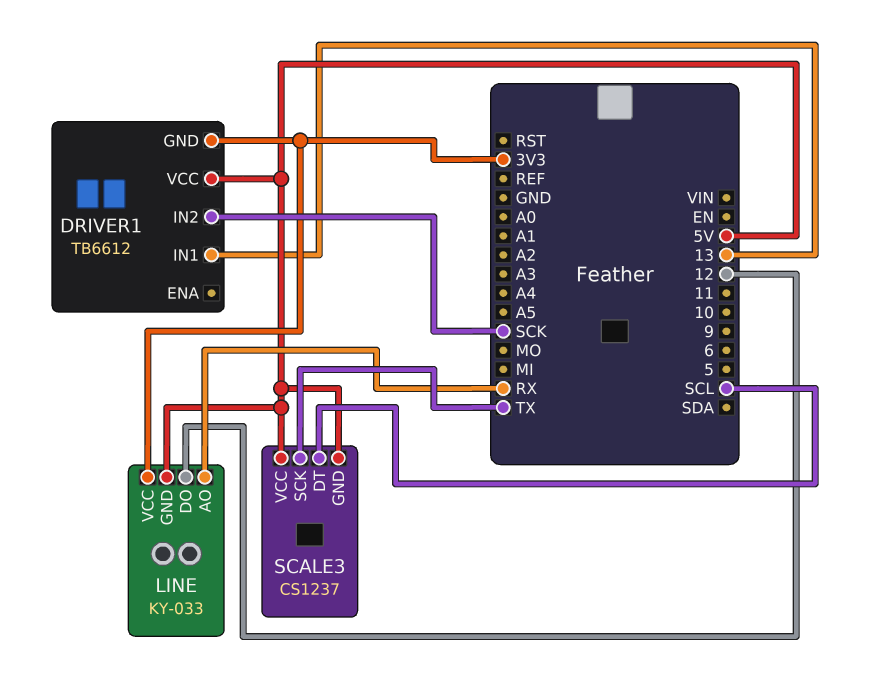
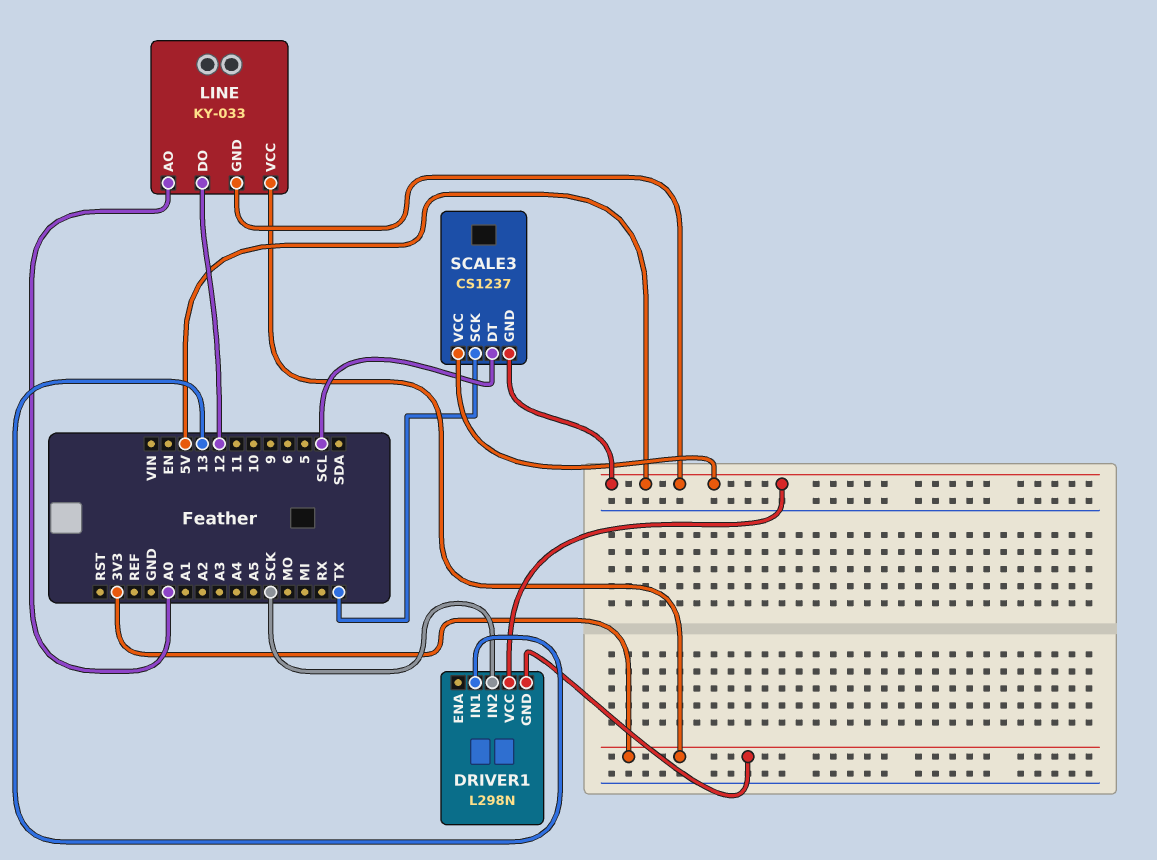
DRIVER1: TB6612 -> L298N
LINE pin AO: RX -> A0

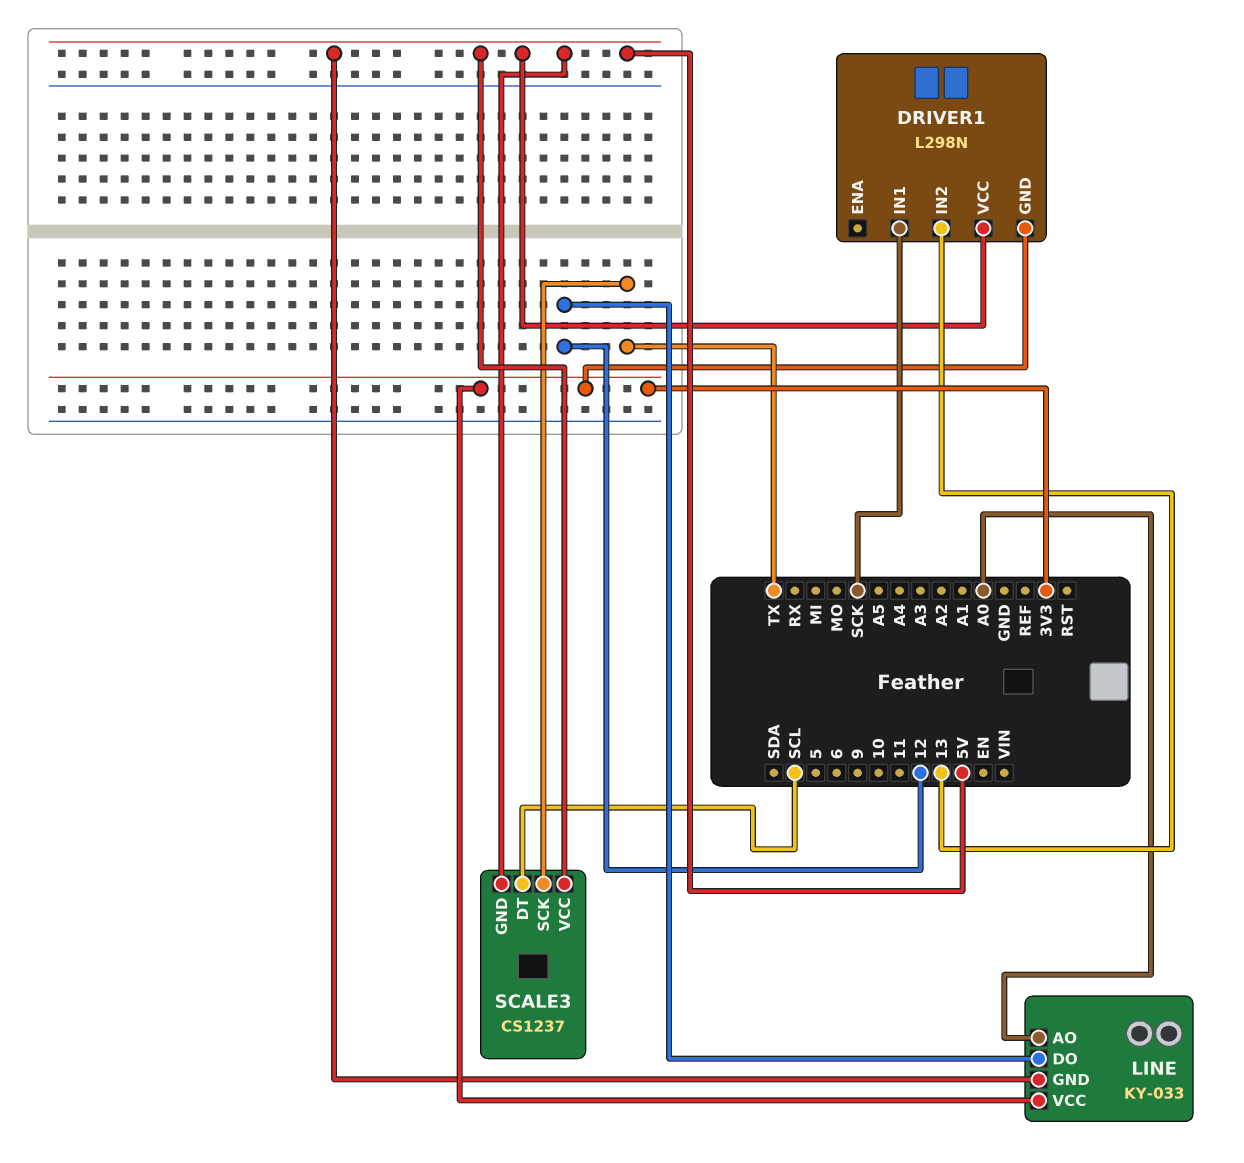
DRIVER1 pin IN1: 13 -> SCK
DRIVER1 pin IN2: SCK -> 13

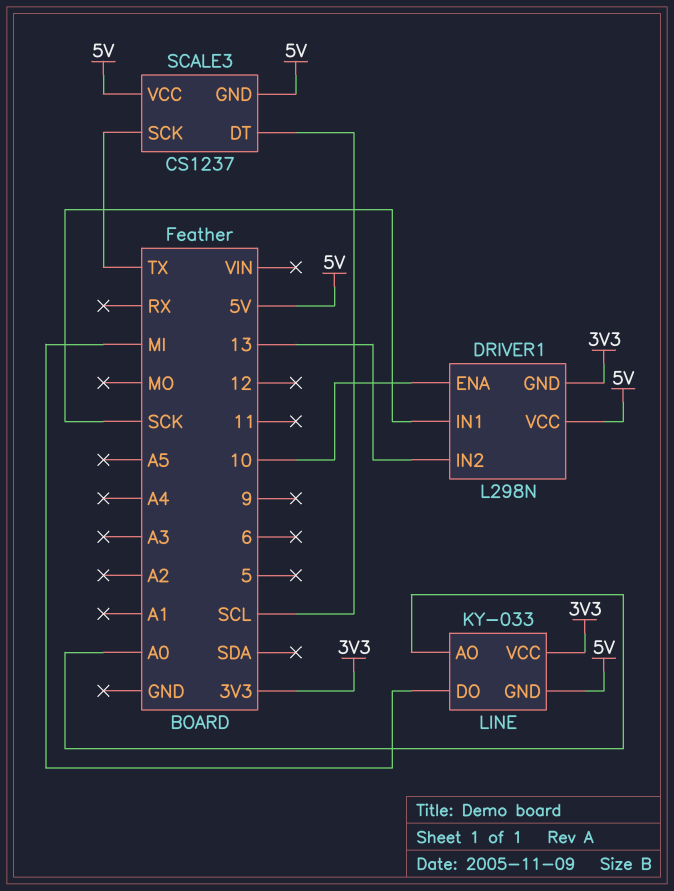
DRIVER1 pin ENA: none -> 10
LINE pin DO: 12 -> MI

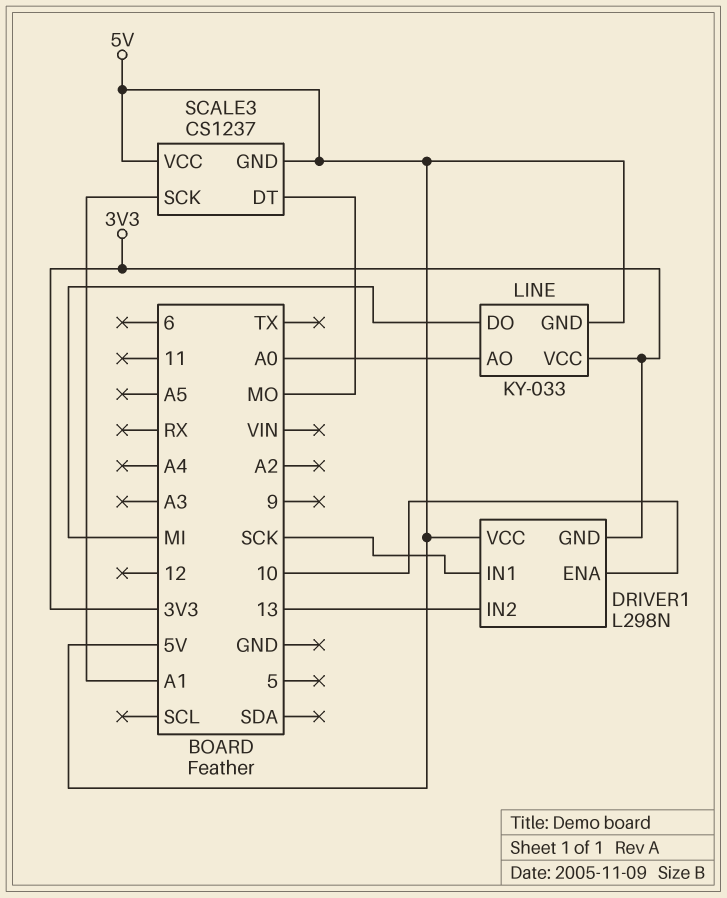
SCALE3 pin DT: SCL -> MO
SCALE3 pin SCK: TX -> A1

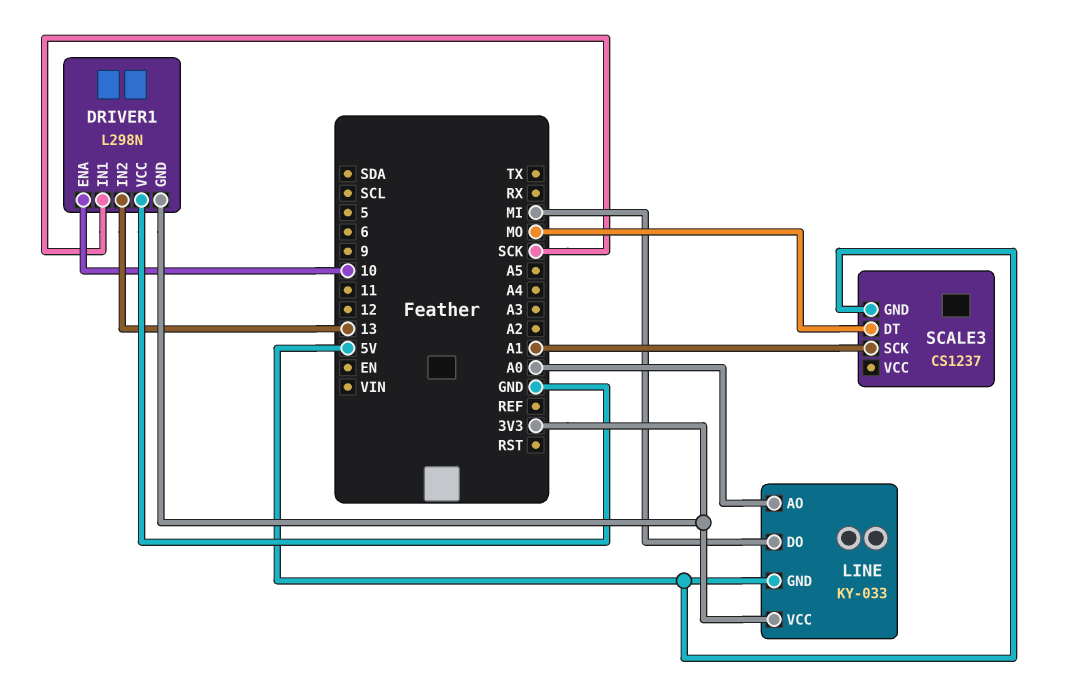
DRIVER1 pin VCC: 5V -> GND
SCALE3 pin VCC: 5V -> none

